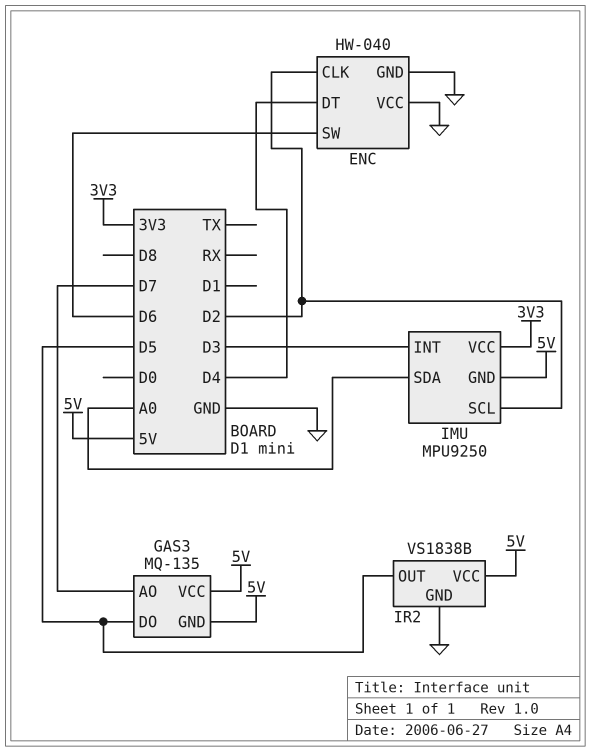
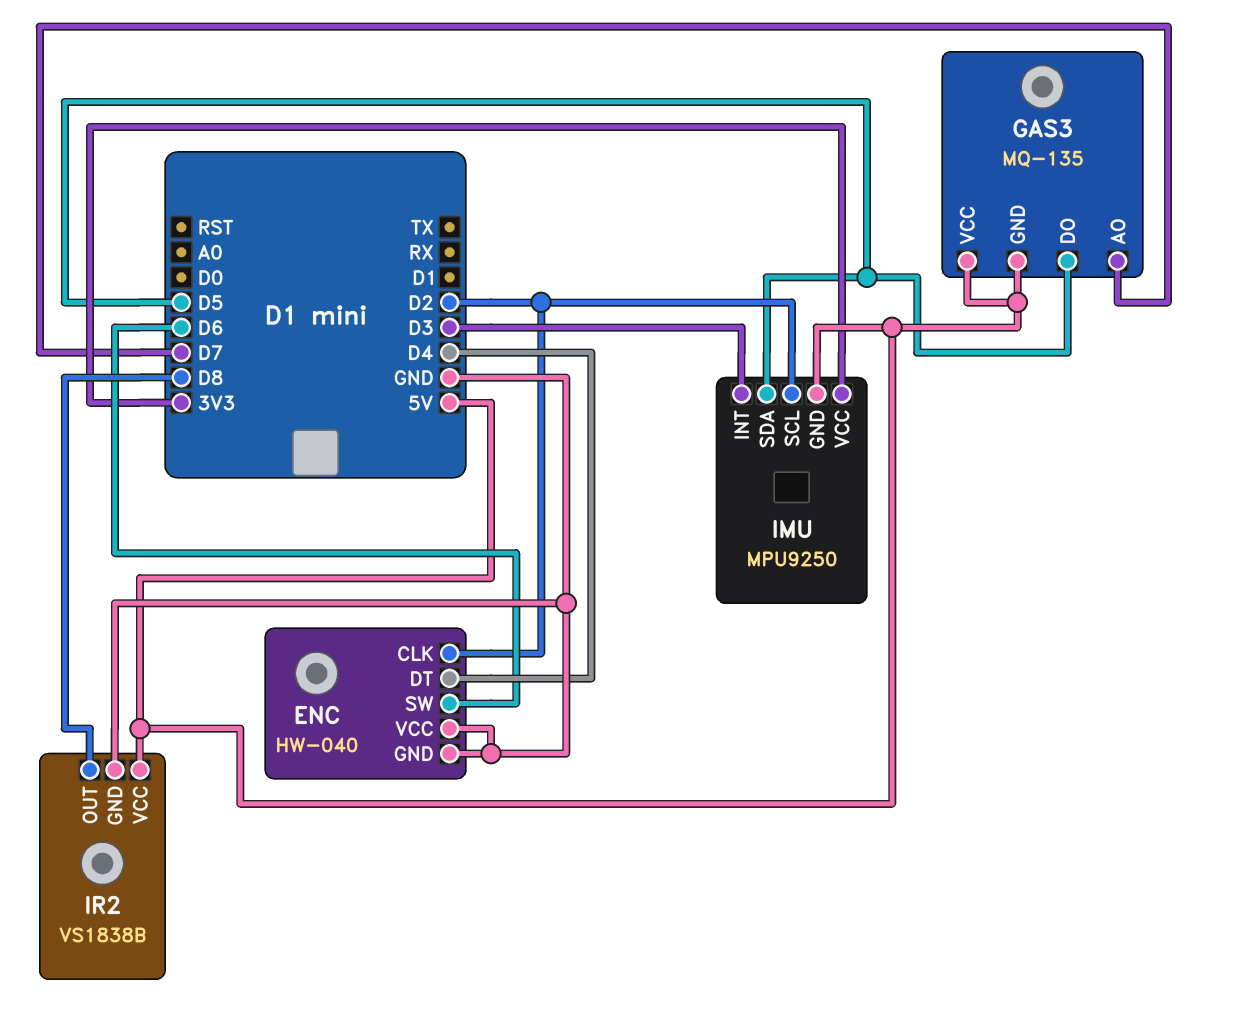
IMU pin SDA: A0 -> D5
IR2 pin OUT: D5 -> D8

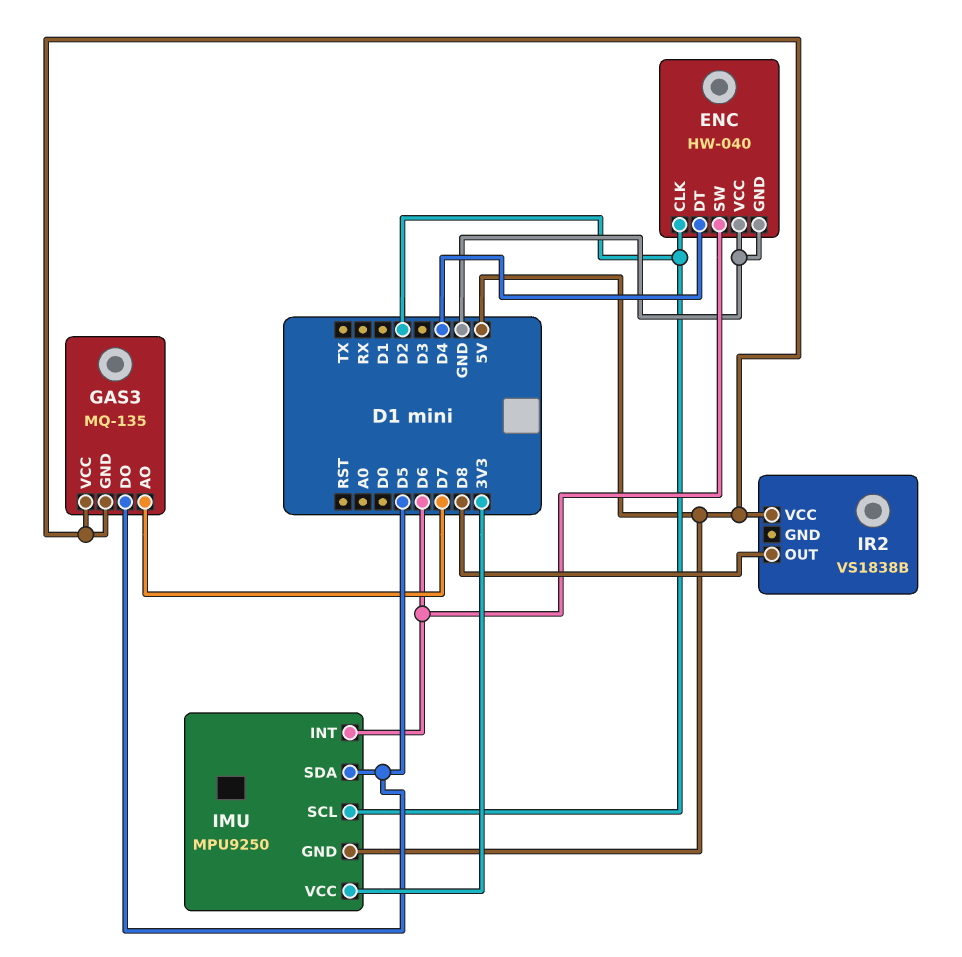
IMU pin INT: D3 -> D6
IR2 pin GND: GND -> none

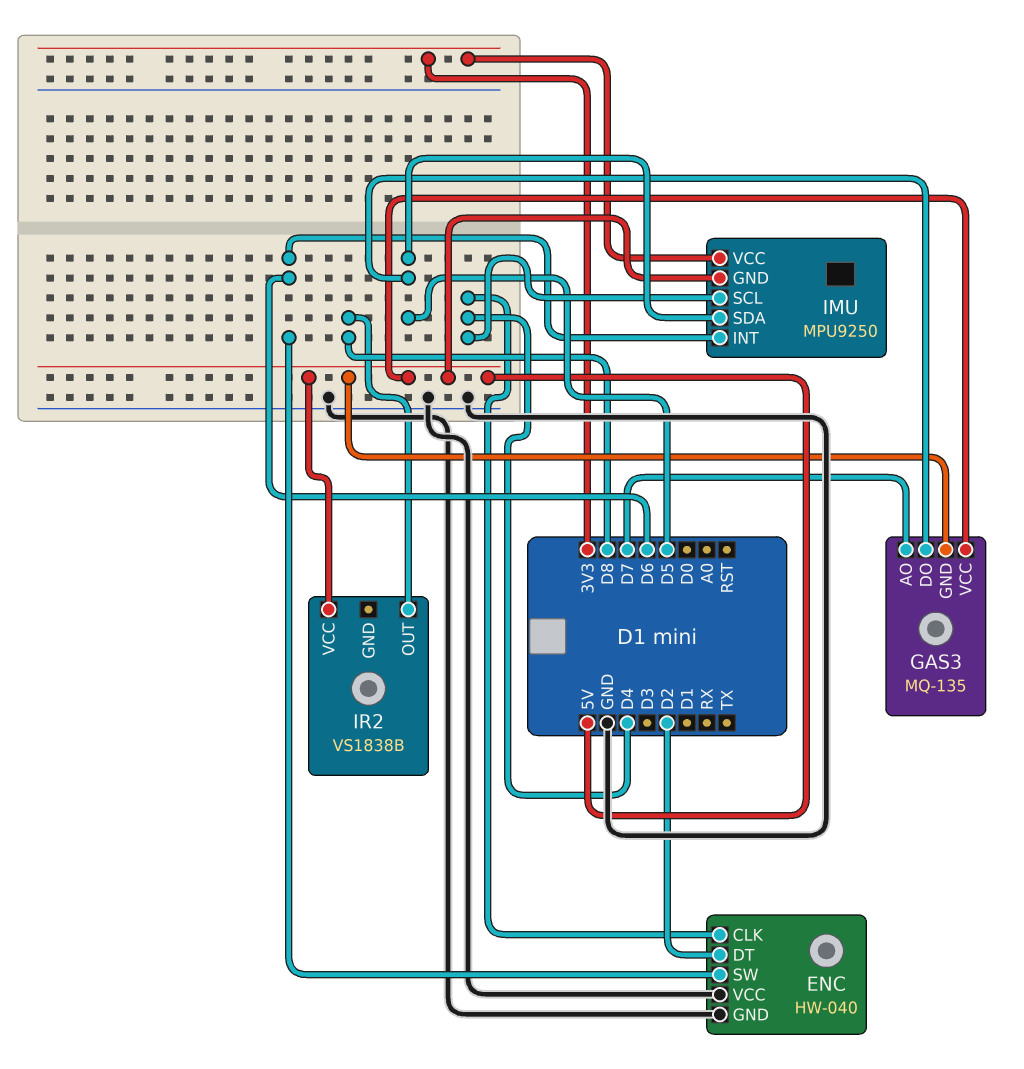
ENC pin CLK: D2 -> D4
ENC pin DT: D4 -> D2
IMU pin SCL: D2 -> D4

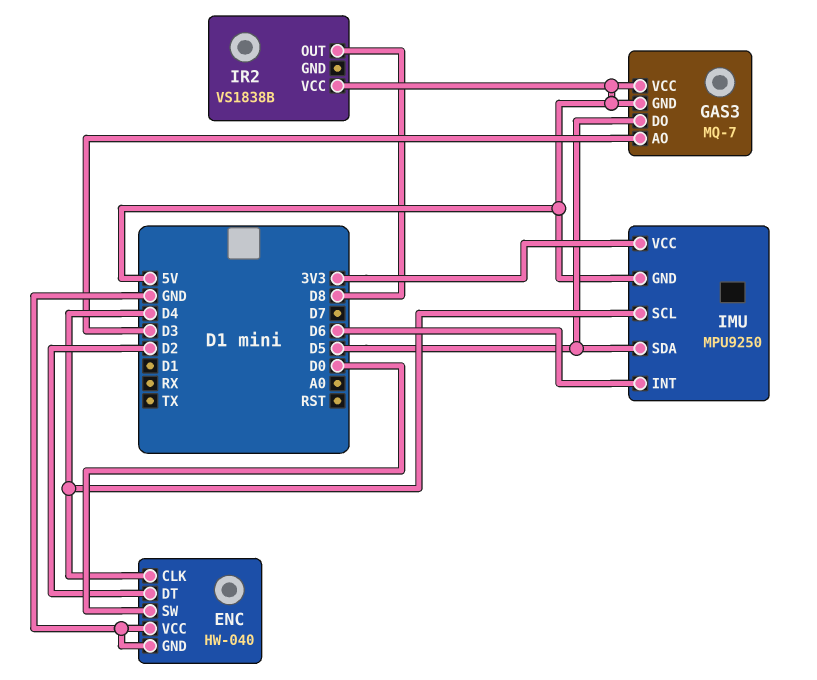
ENC pin SW: D6 -> D0
GAS3: MQ-135 -> MQ-7
GAS3 pin AO: D7 -> D3

